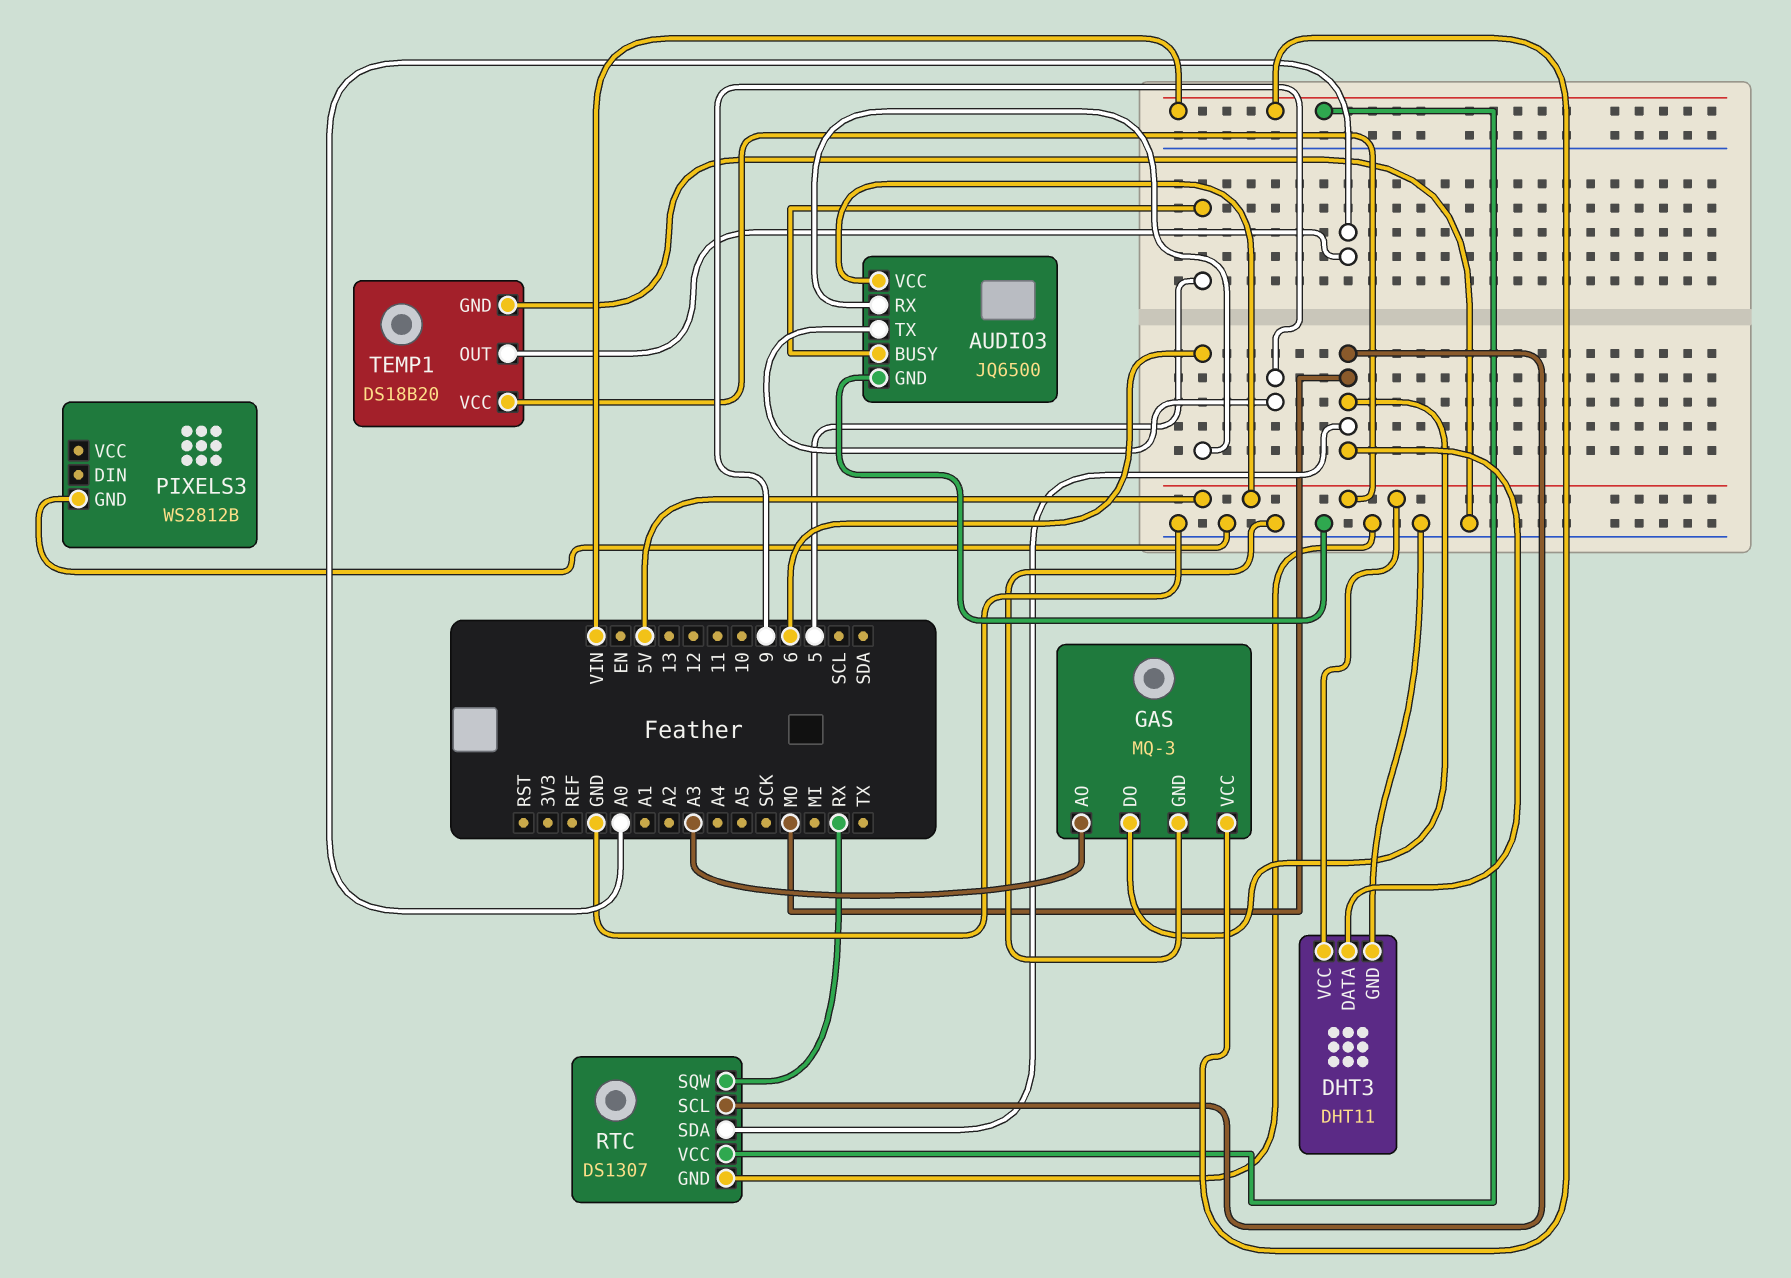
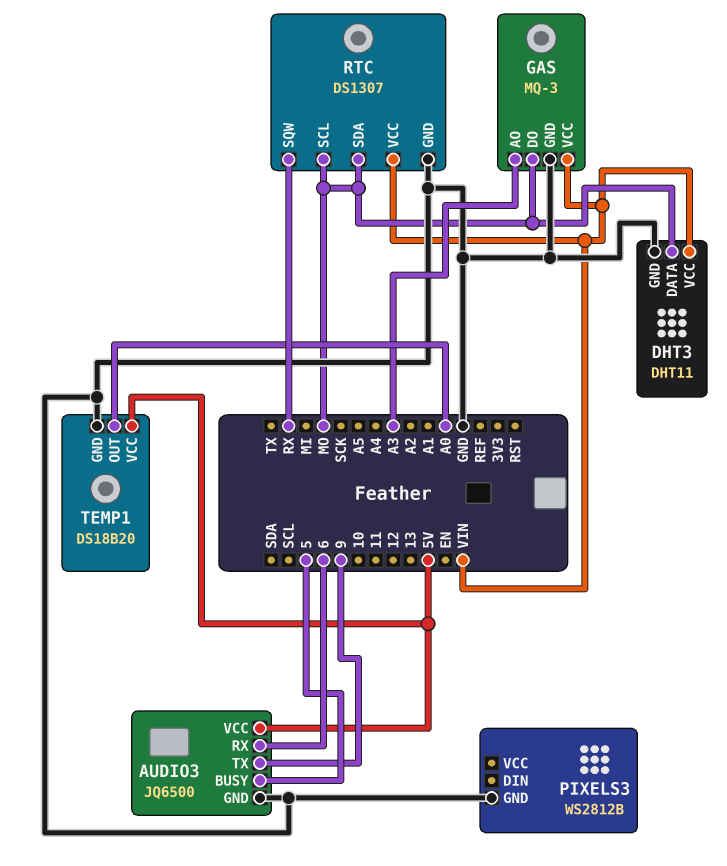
DHT3 pin VCC: 5V -> VIN

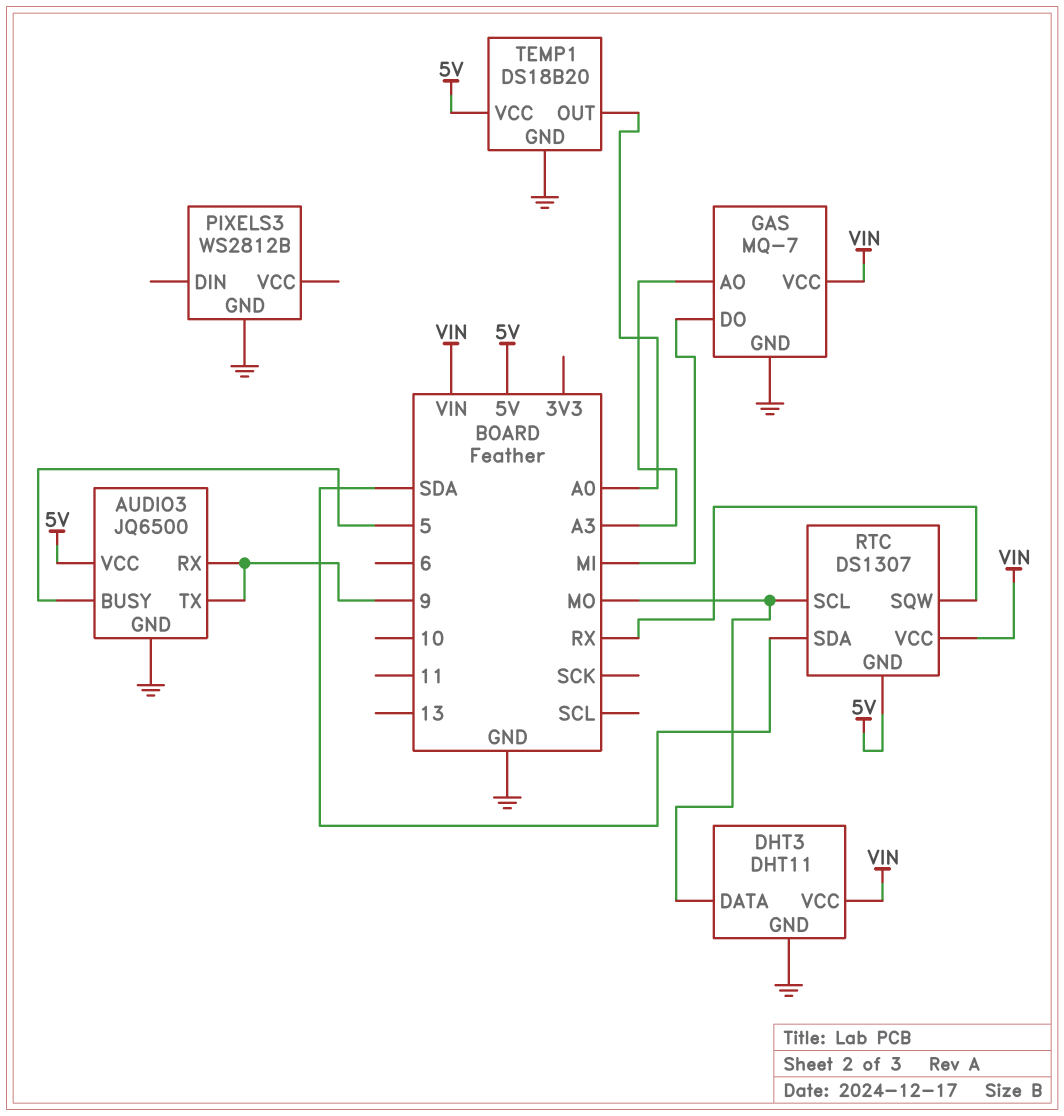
AUDIO3 pin RX: 6 -> 9
GAS: MQ-3 -> MQ-7
GAS pin DO: MO -> MI
RTC pin GND: GND -> 5V
RTC pin SDA: MO -> SDA

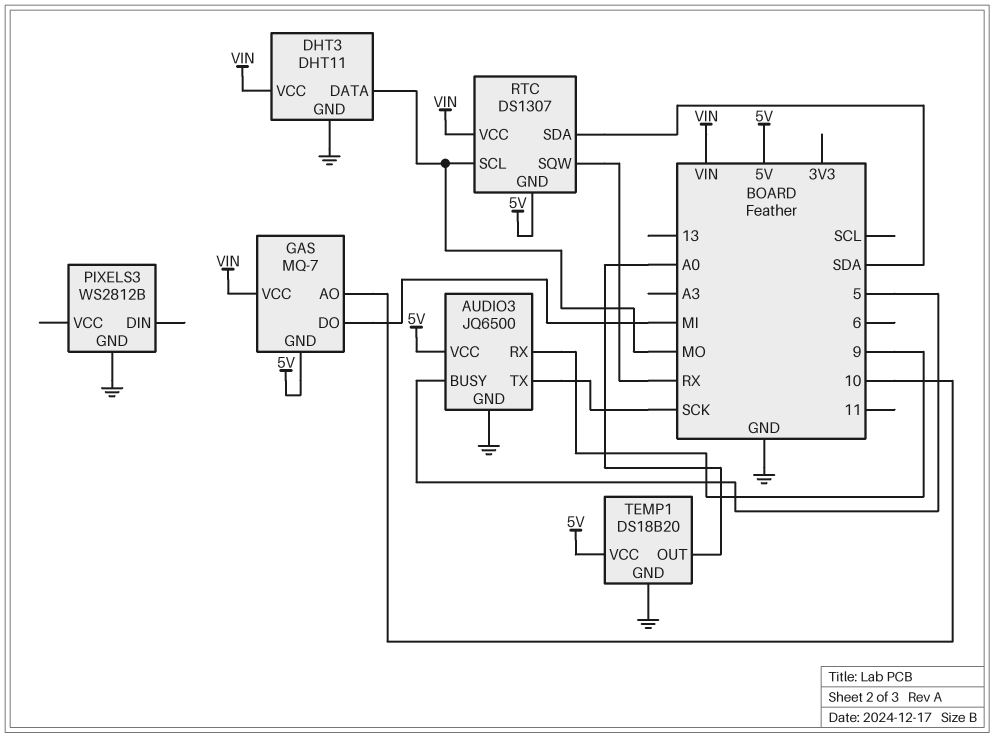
AUDIO3 pin TX: 9 -> SCK
GAS pin AO: A3 -> 10
GAS pin GND: GND -> 5V

